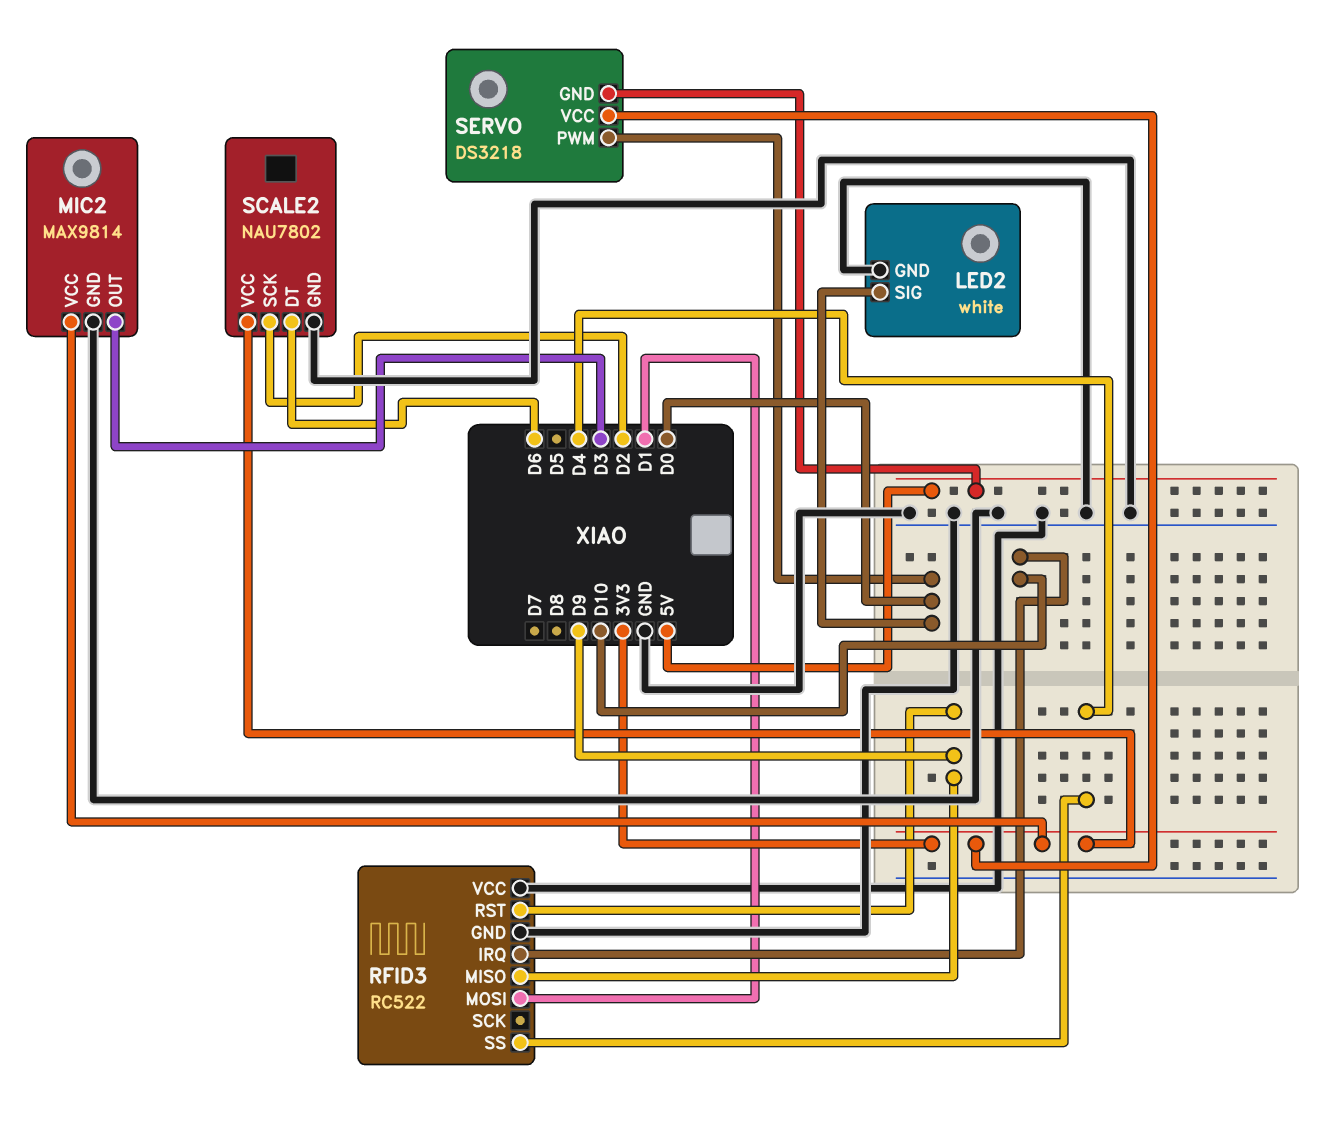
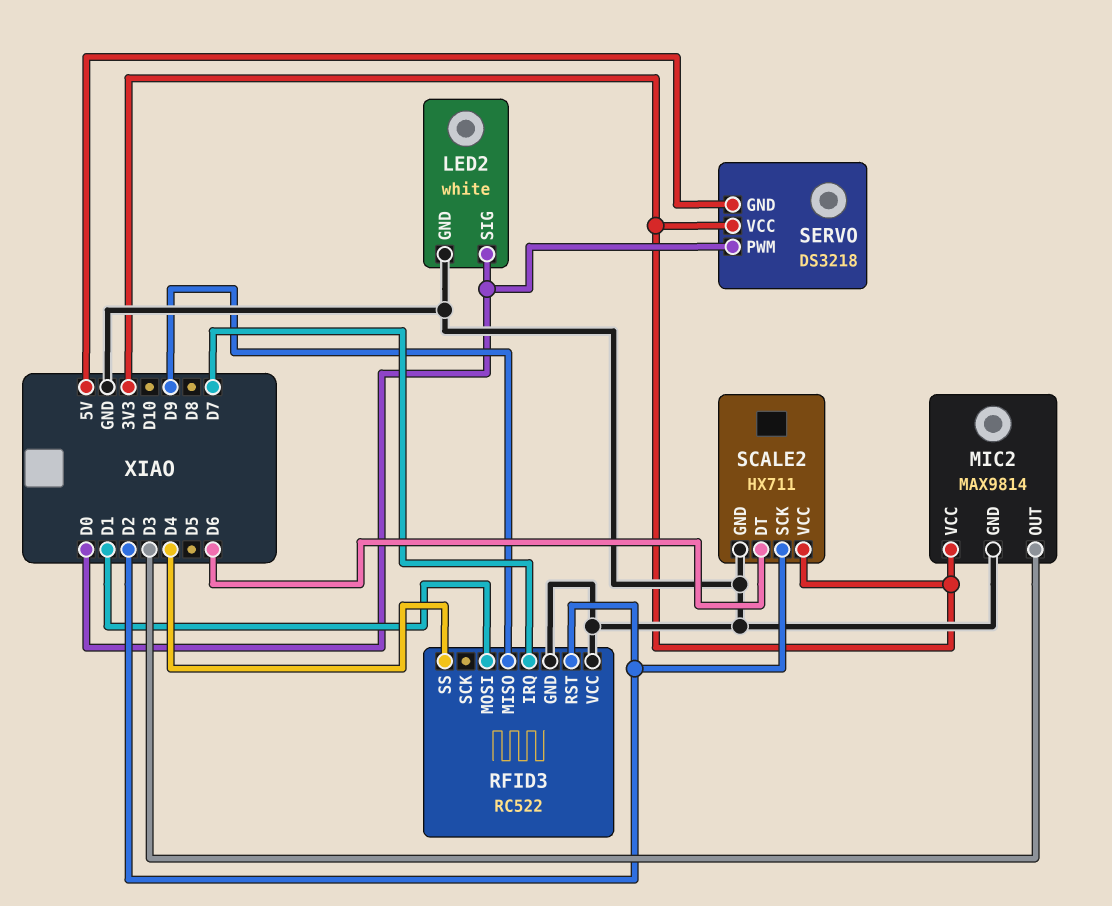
RFID3 pin IRQ: D10 -> D7
RFID3 pin RST: D9 -> D2
SCALE2: NAU7802 -> HX711

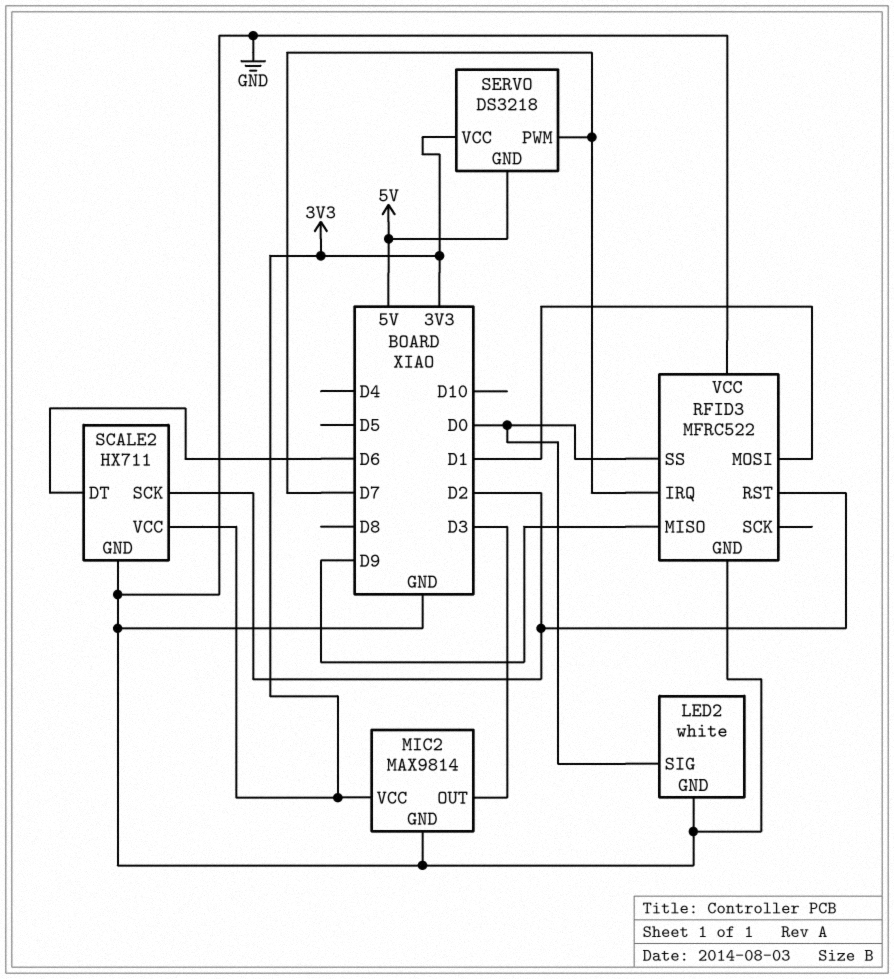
RFID3: RC522 -> MFRC522
RFID3 pin SS: D4 -> D0
SERVO pin PWM: D0 -> D7

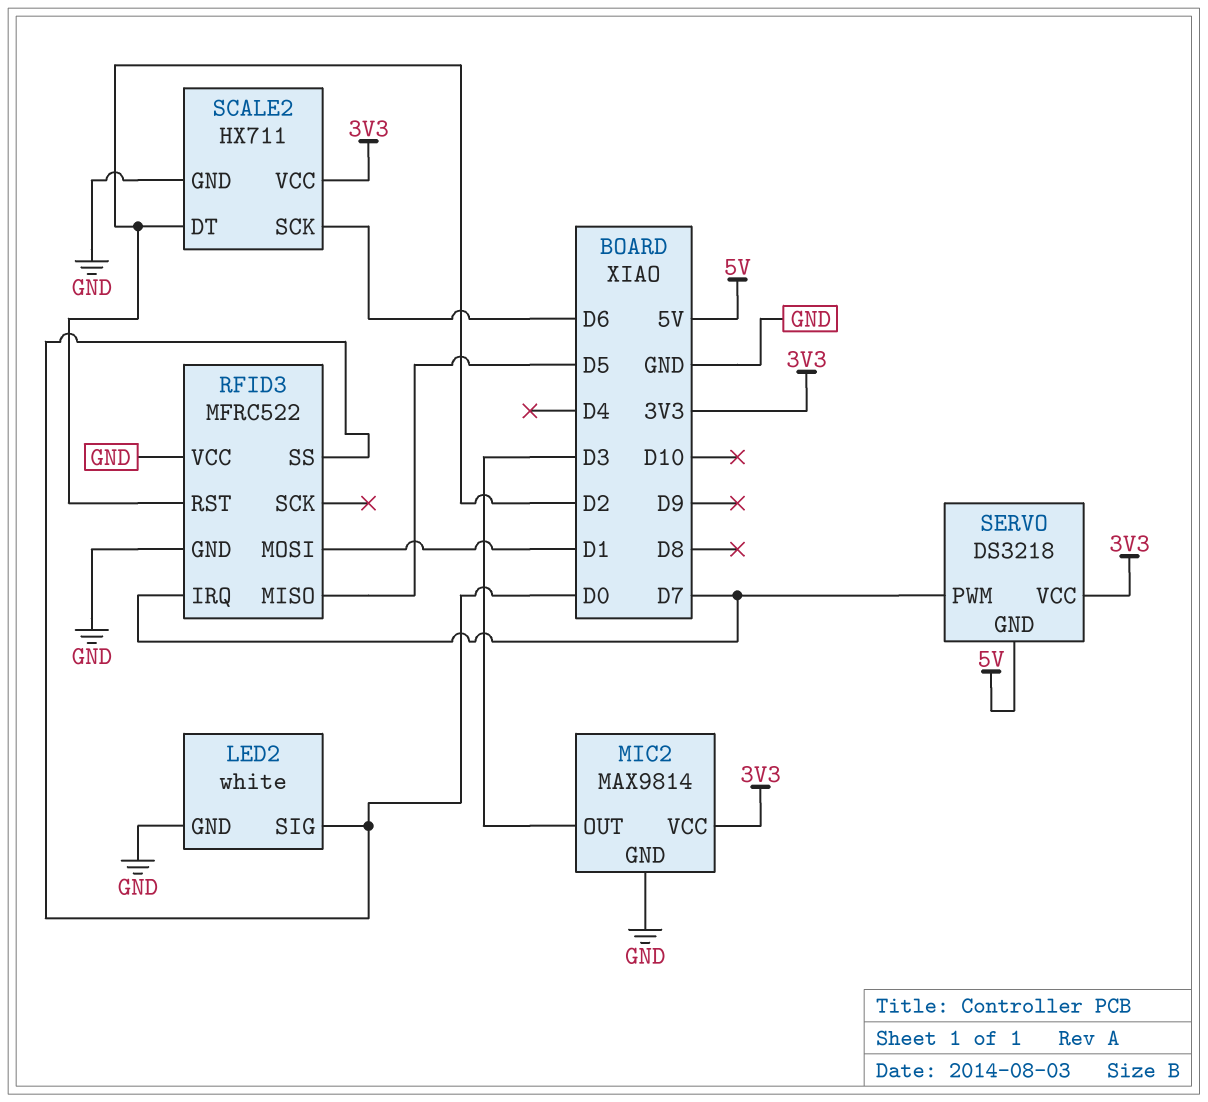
RFID3 pin MISO: D9 -> D5
SCALE2 pin DT: D6 -> D2
SCALE2 pin SCK: D2 -> D6

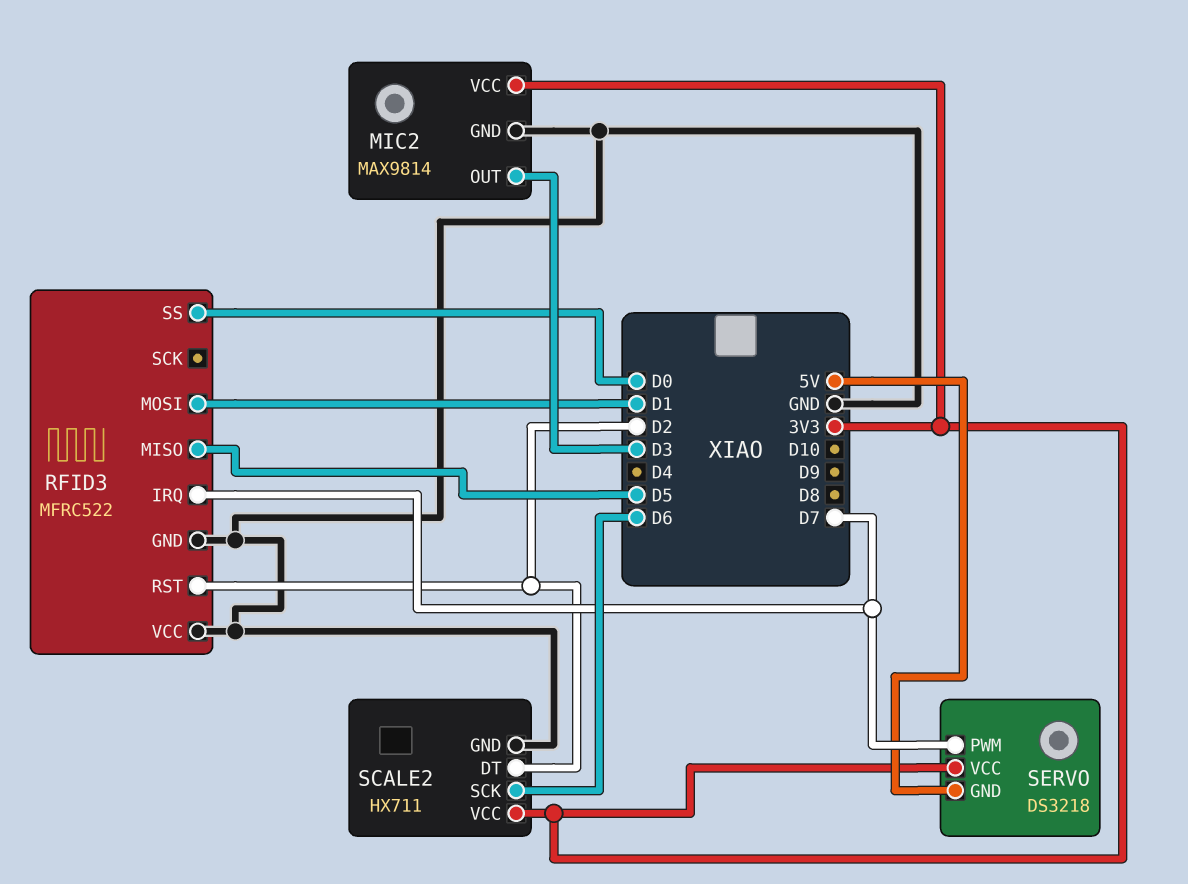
LED2: white -> none
LED2 pin GND: GND -> none
LED2 pin SIG: D0 -> none

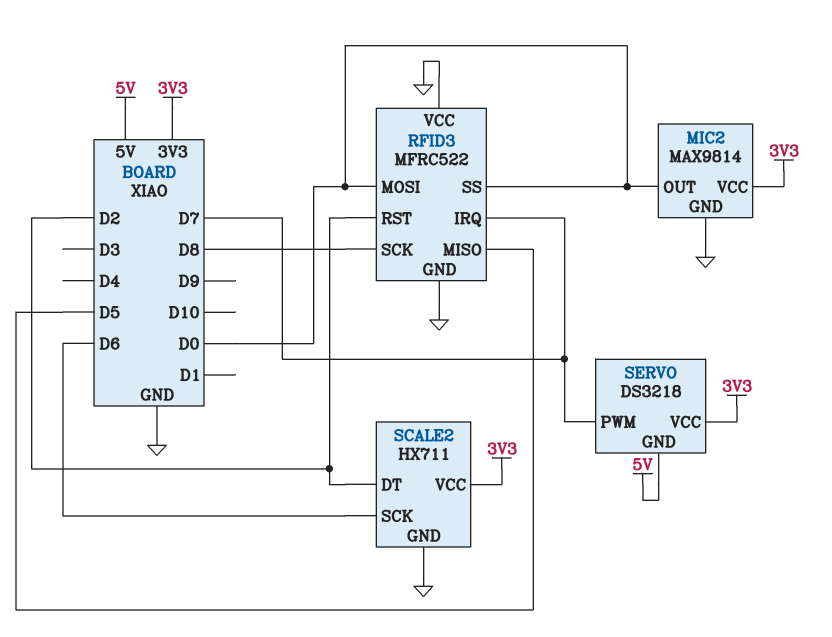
MIC2 pin OUT: D3 -> D0
RFID3 pin MOSI: D1 -> D0
RFID3 pin SCK: none -> D8

